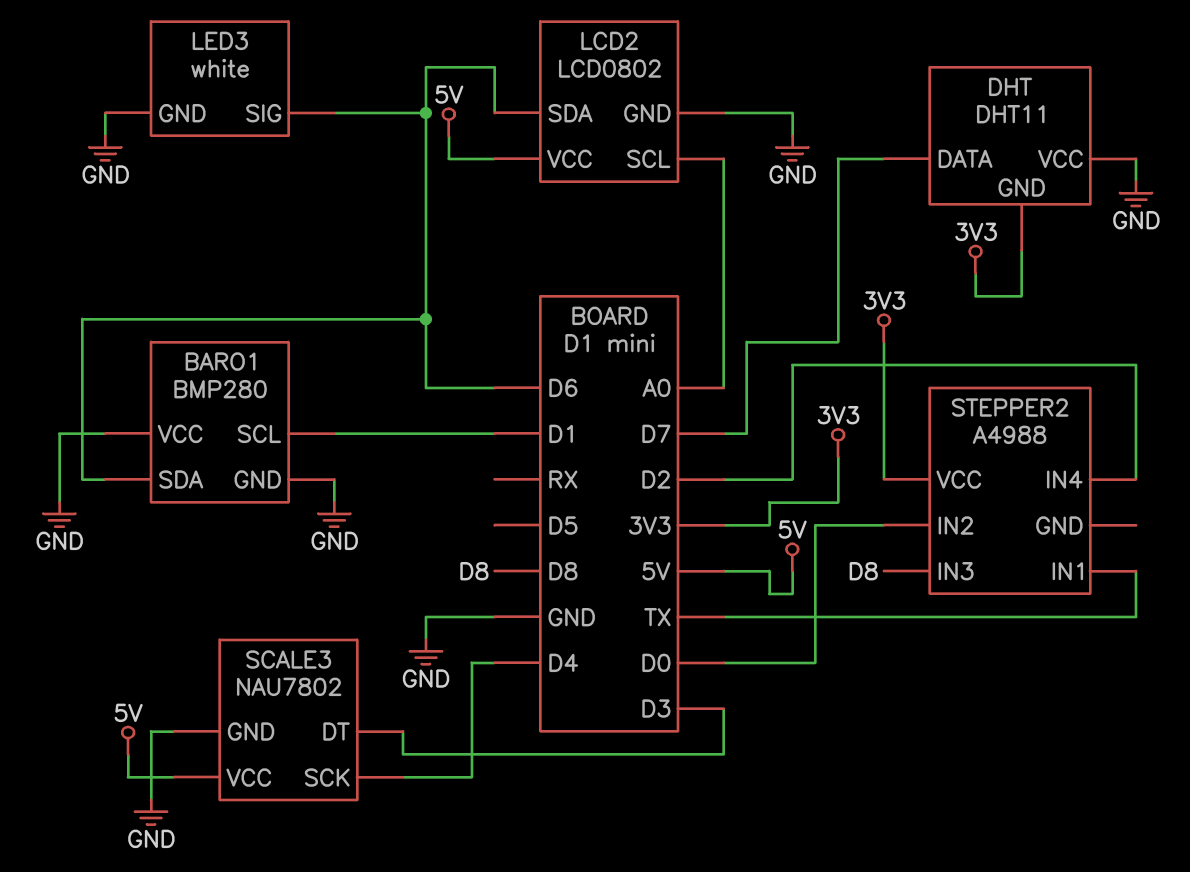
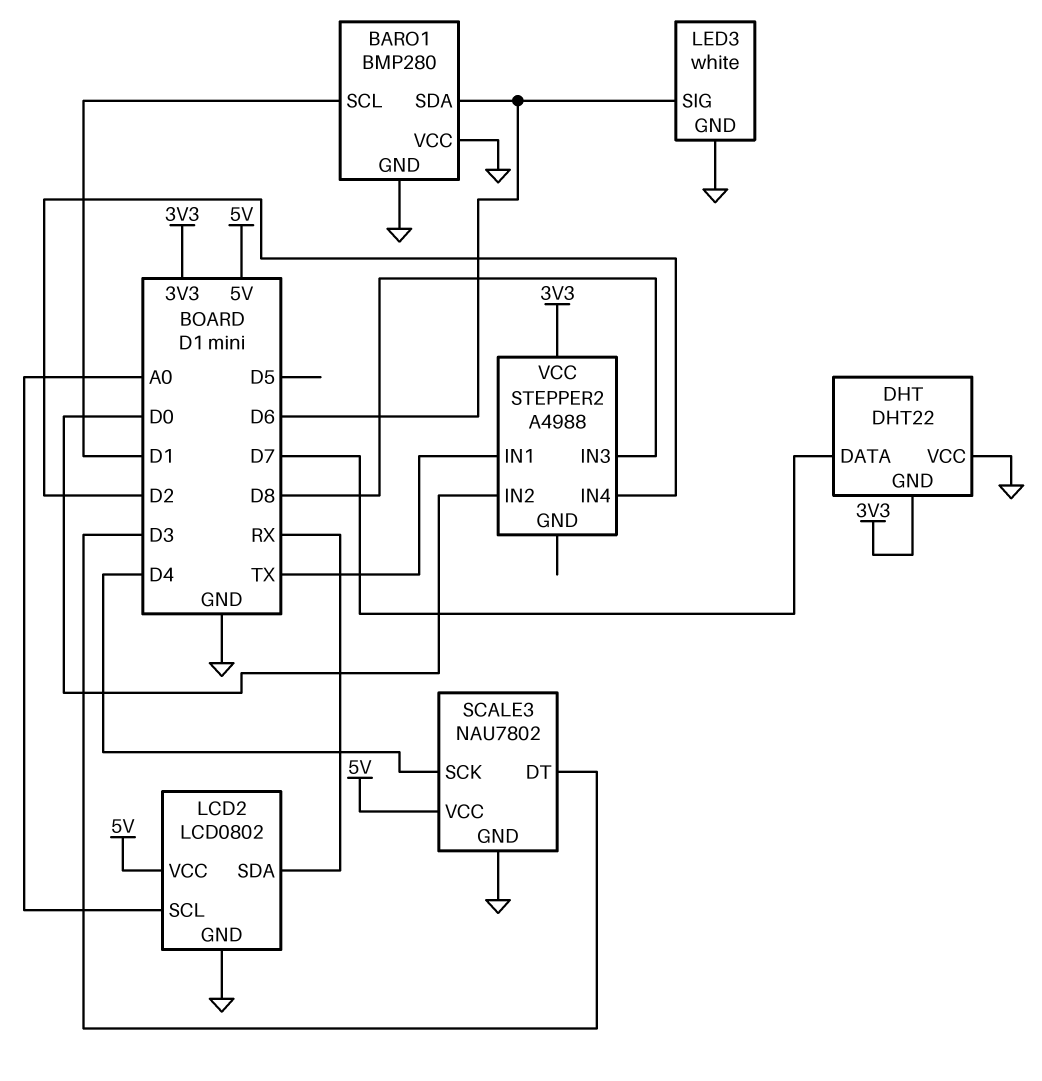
DHT: DHT11 -> DHT22
LCD2 pin SDA: D6 -> RX

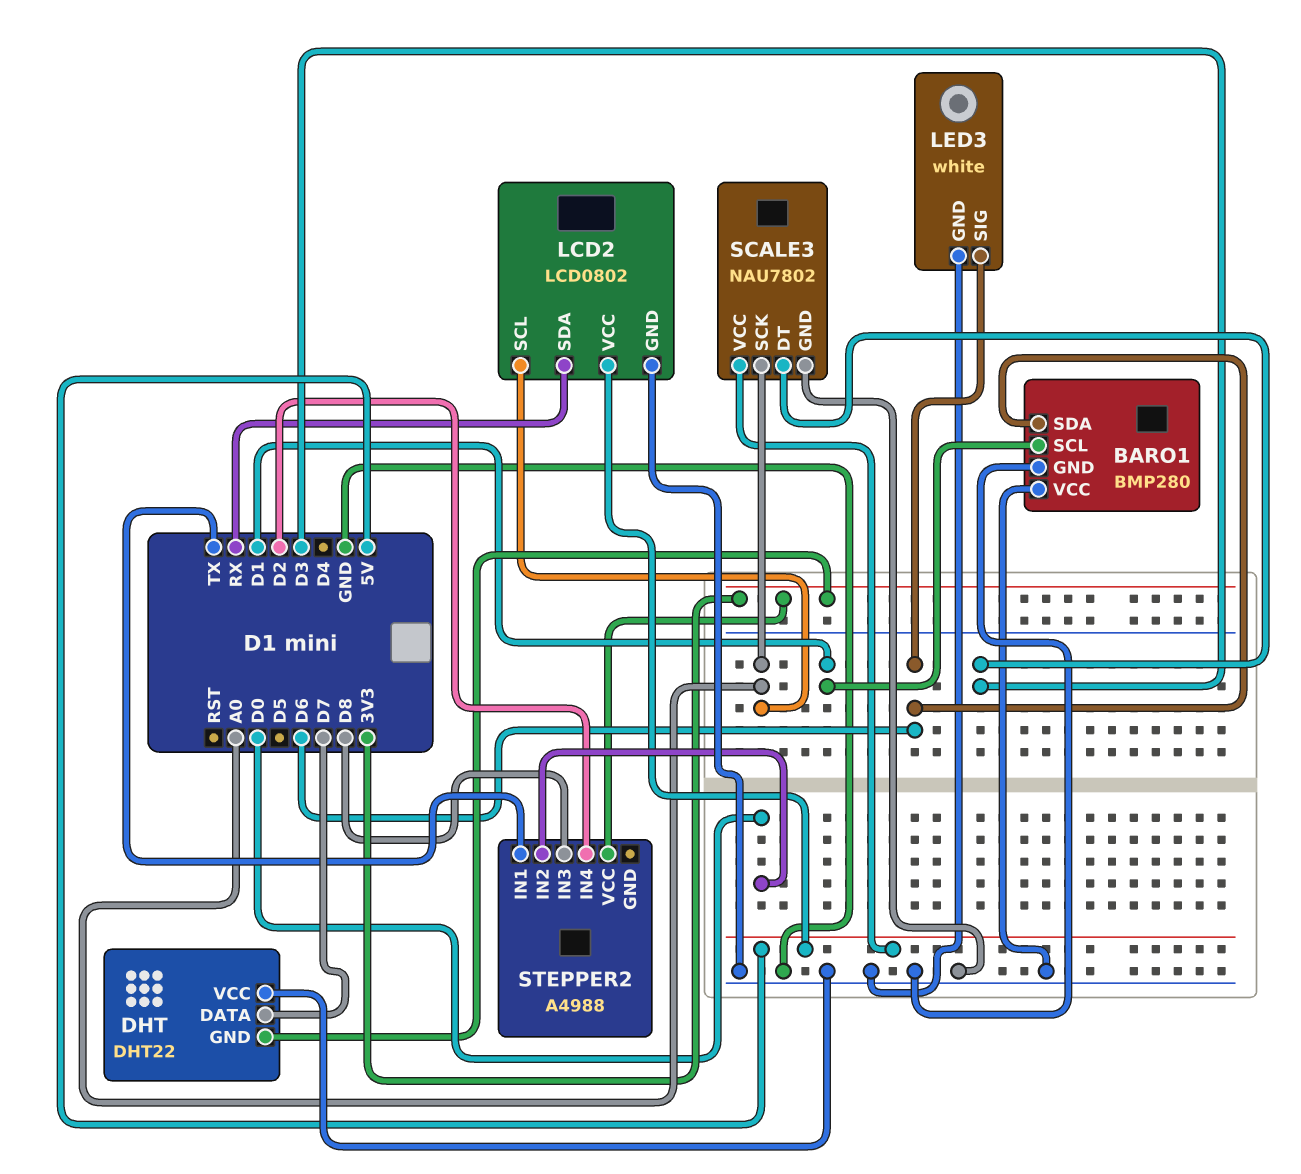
SCALE3 pin SCK: D4 -> A0

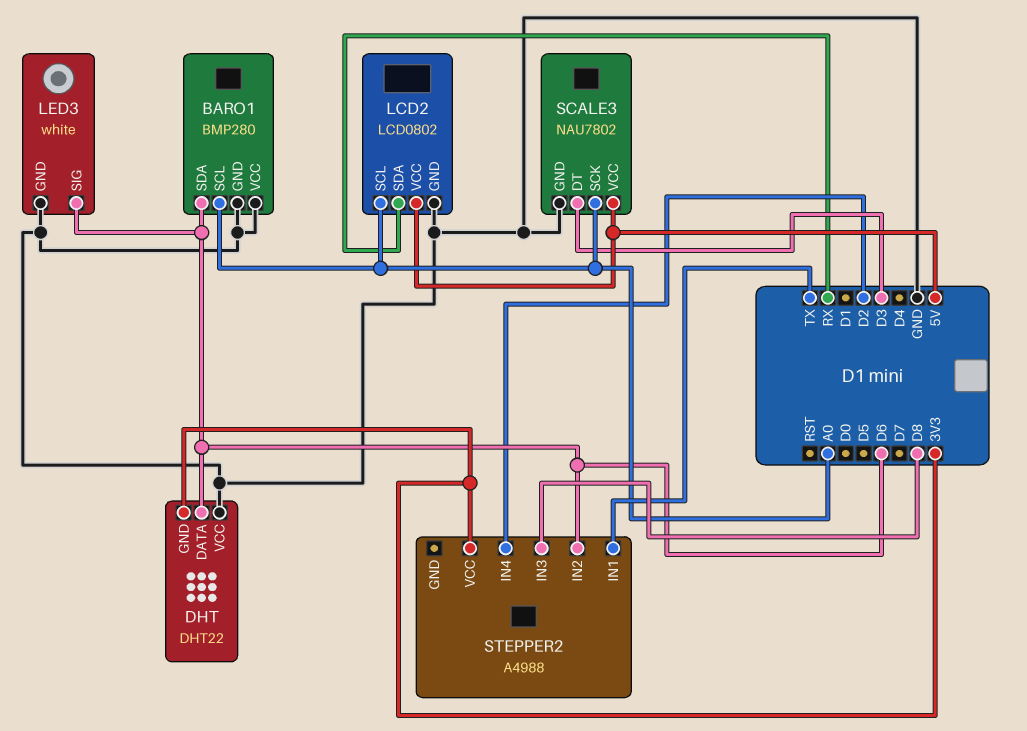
BARO1 pin SCL: D1 -> A0
DHT pin DATA: D7 -> D6
STEPPER2 pin IN2: D0 -> D6

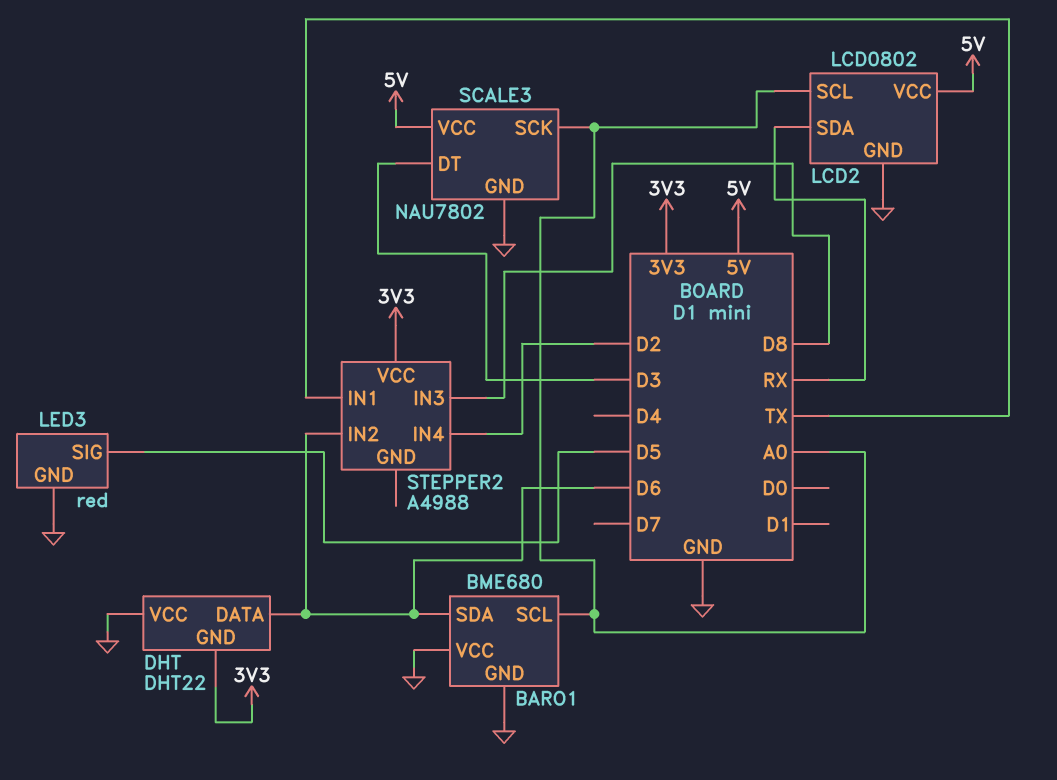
BARO1: BMP280 -> BME680
LED3: white -> red
LED3 pin SIG: D6 -> D5

